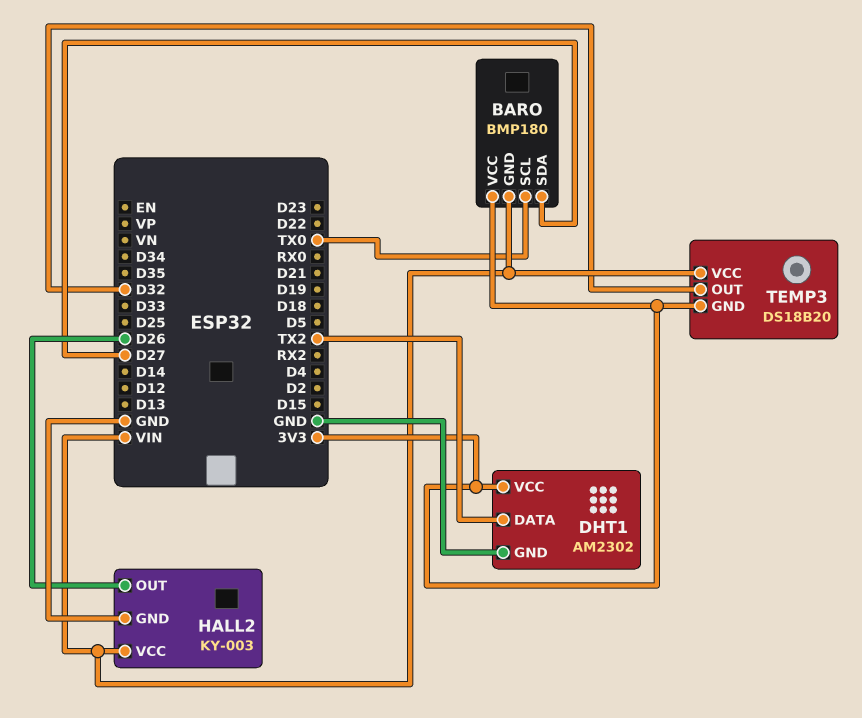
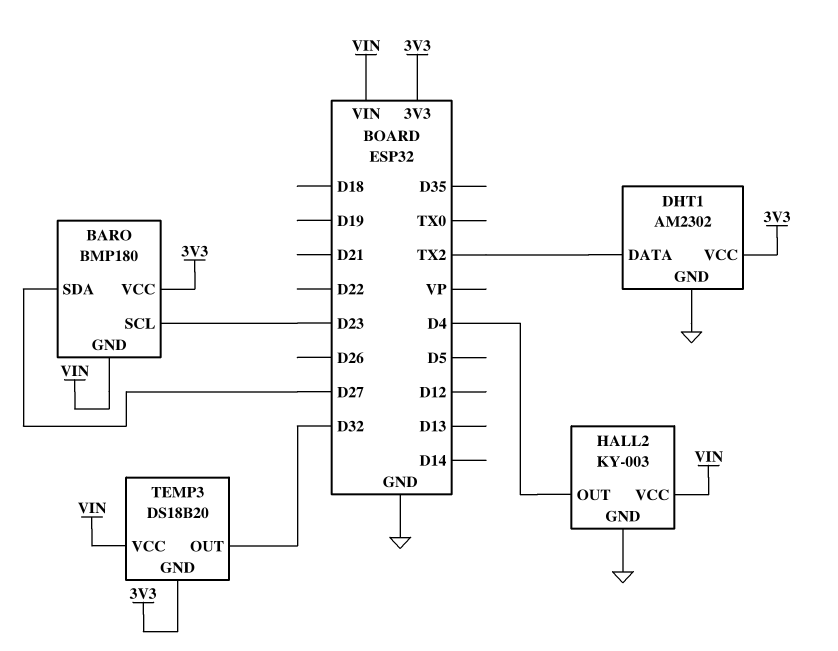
BARO pin SCL: TX0 -> D23
HALL2 pin OUT: D26 -> D4

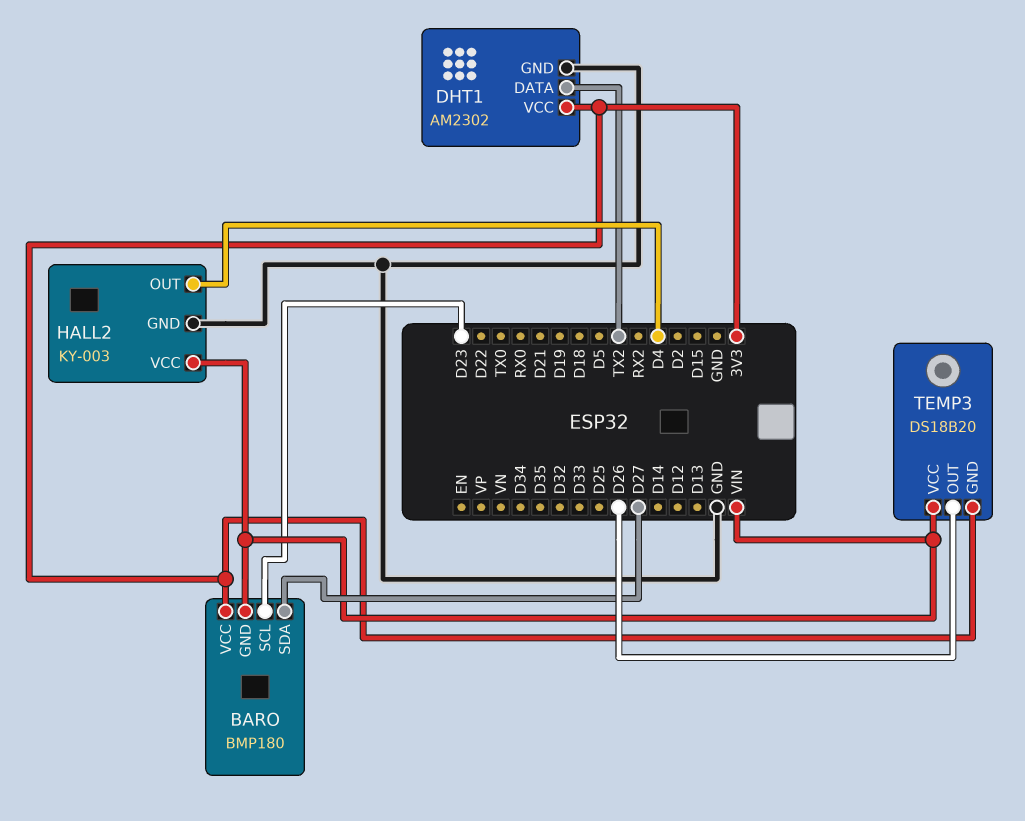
TEMP3 pin OUT: D32 -> D26

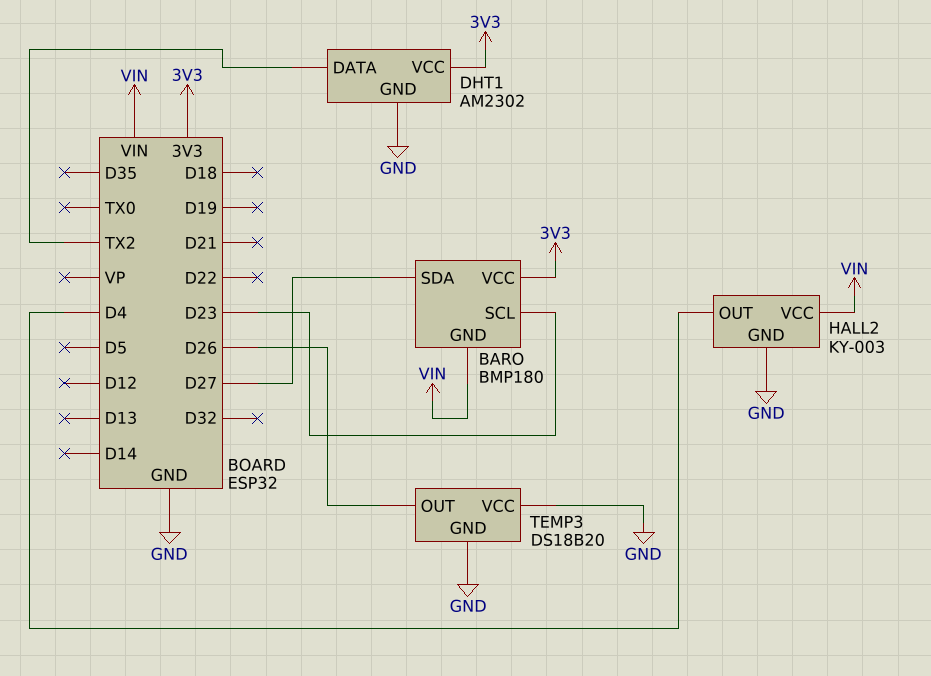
TEMP3 pin GND: 3V3 -> GND
TEMP3 pin VCC: VIN -> GND

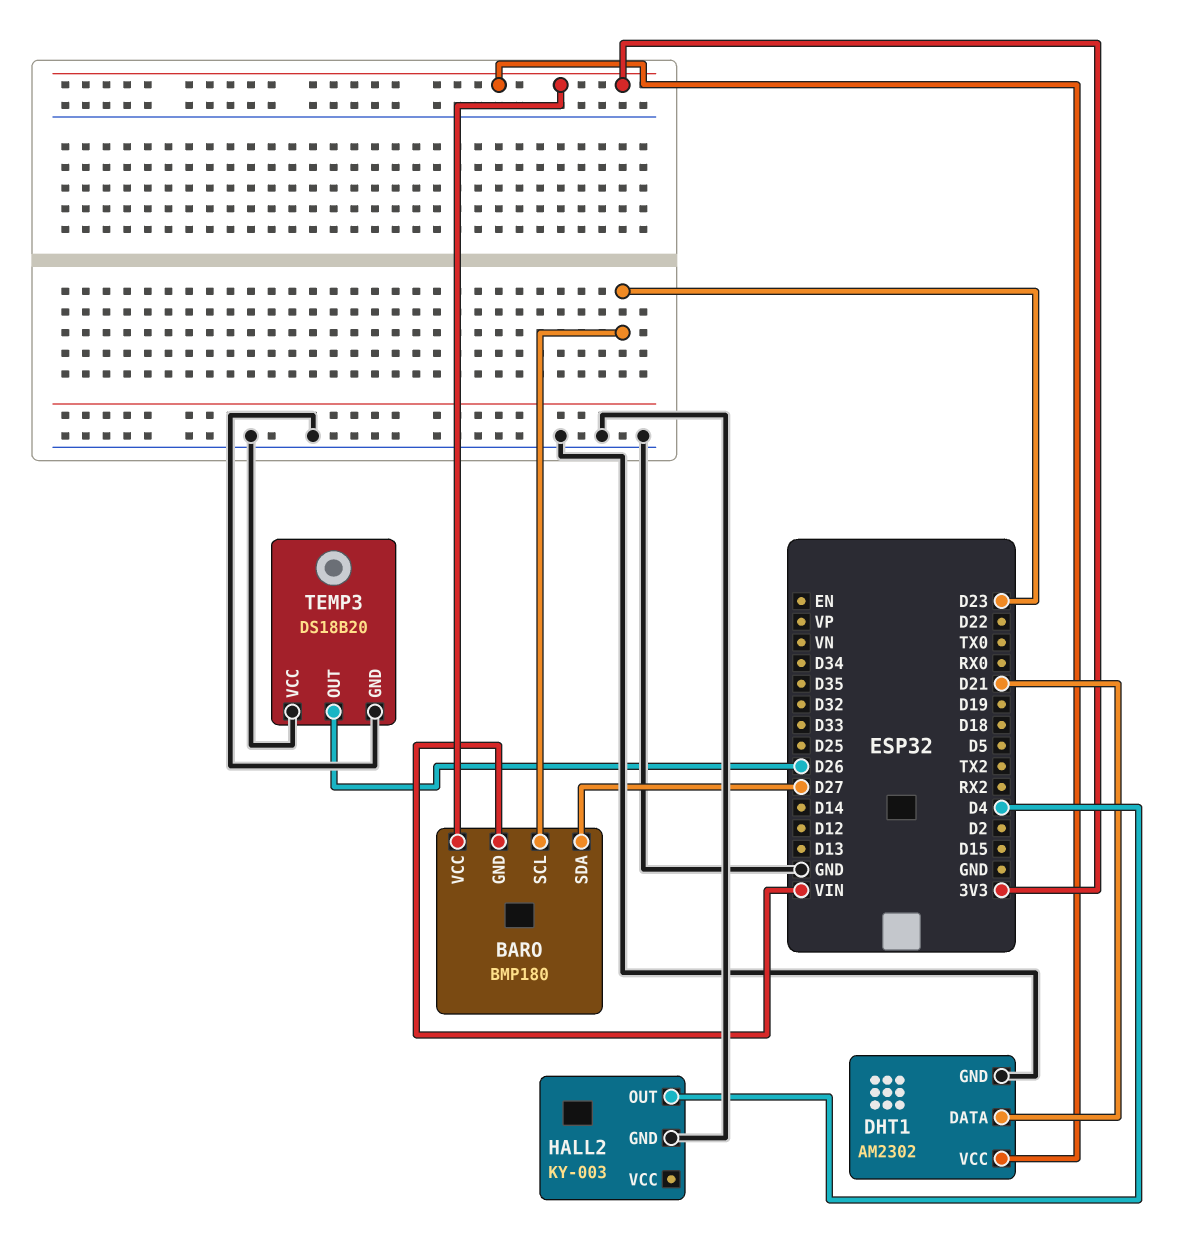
DHT1 pin DATA: TX2 -> D21
HALL2 pin VCC: VIN -> none

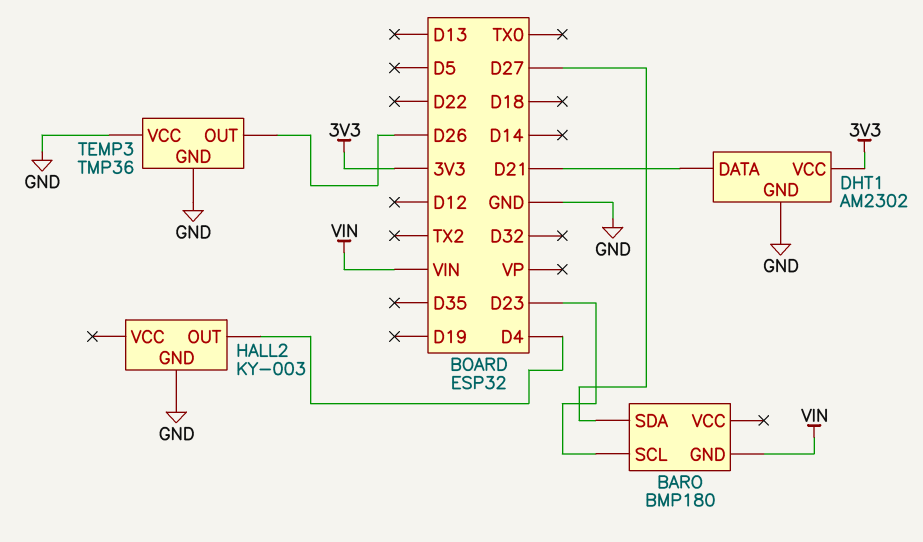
BARO pin VCC: 3V3 -> none
TEMP3: DS18B20 -> TMP36

